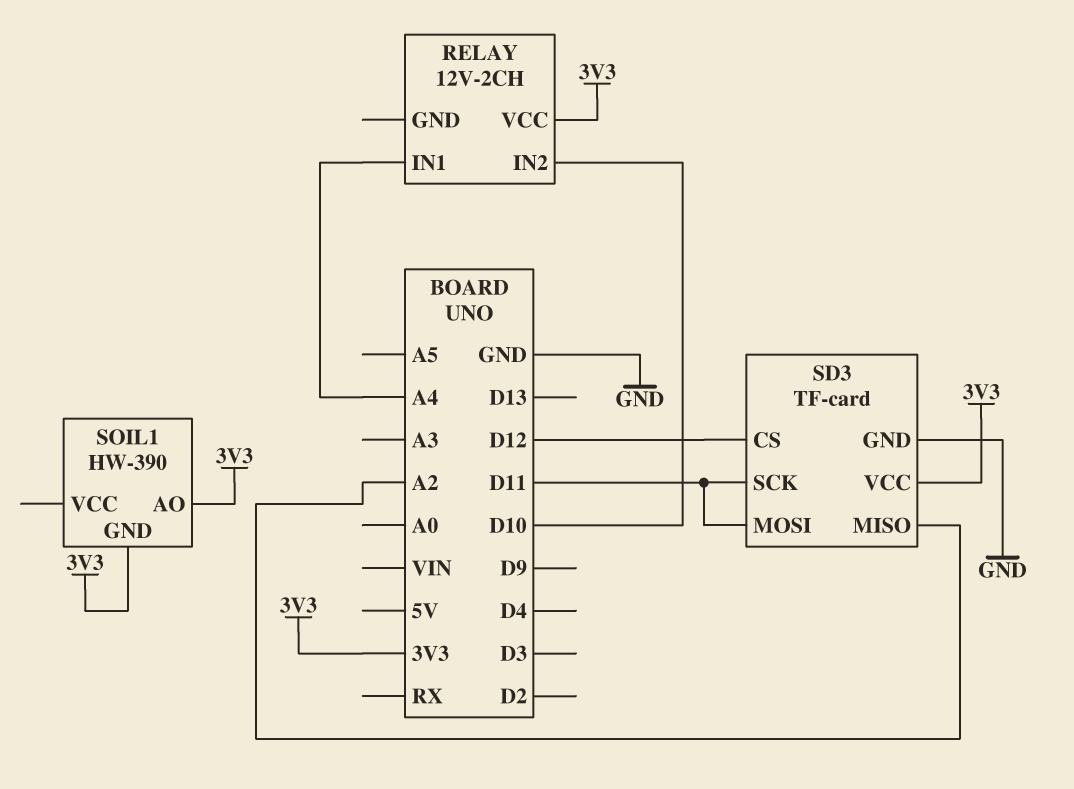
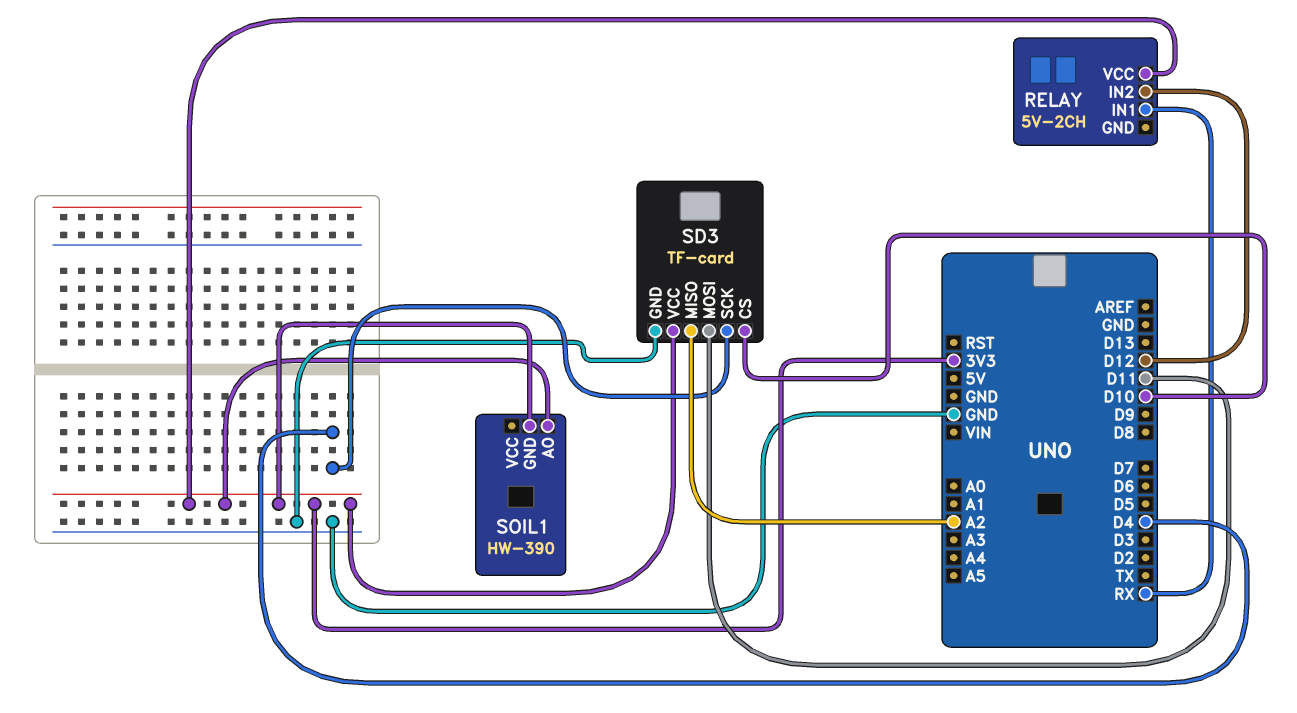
RELAY: 12V-2CH -> 5V-2CH
RELAY pin IN1: A4 -> RX
RELAY pin IN2: D10 -> D12
SD3 pin CS: D12 -> D10
SD3 pin SCK: D11 -> D4

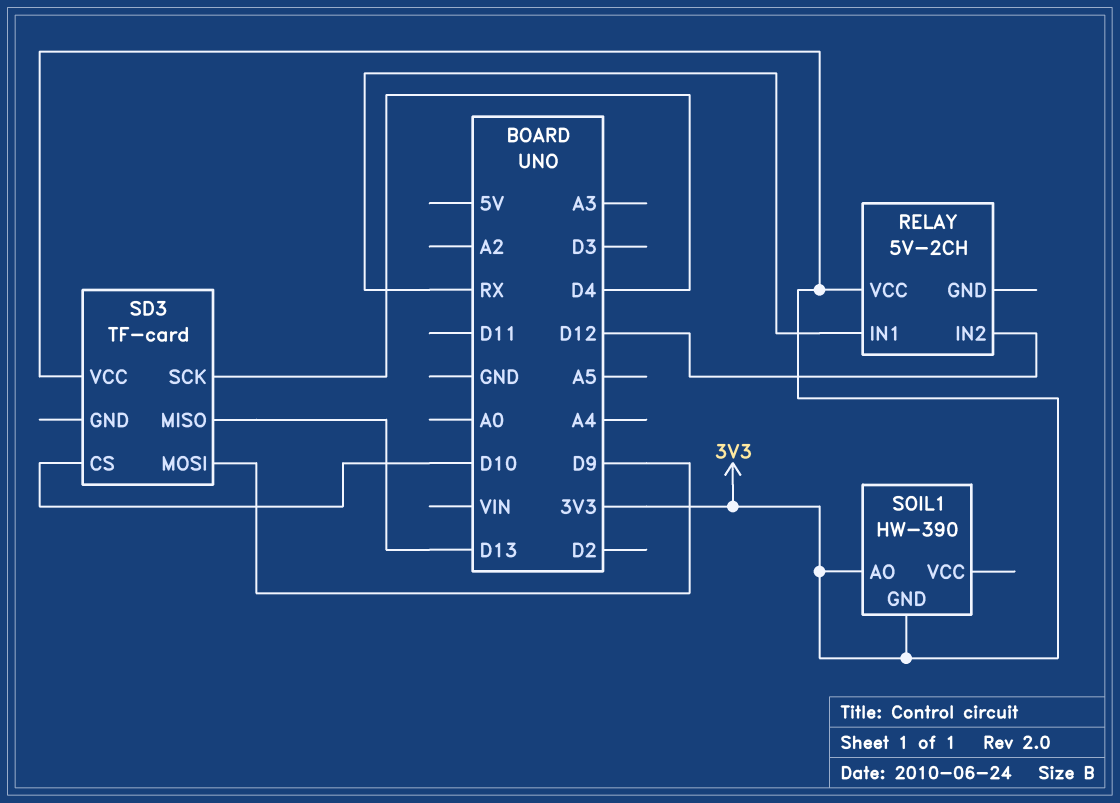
SD3 pin GND: GND -> none
SD3 pin MISO: A2 -> D13
SD3 pin MOSI: D11 -> D9

